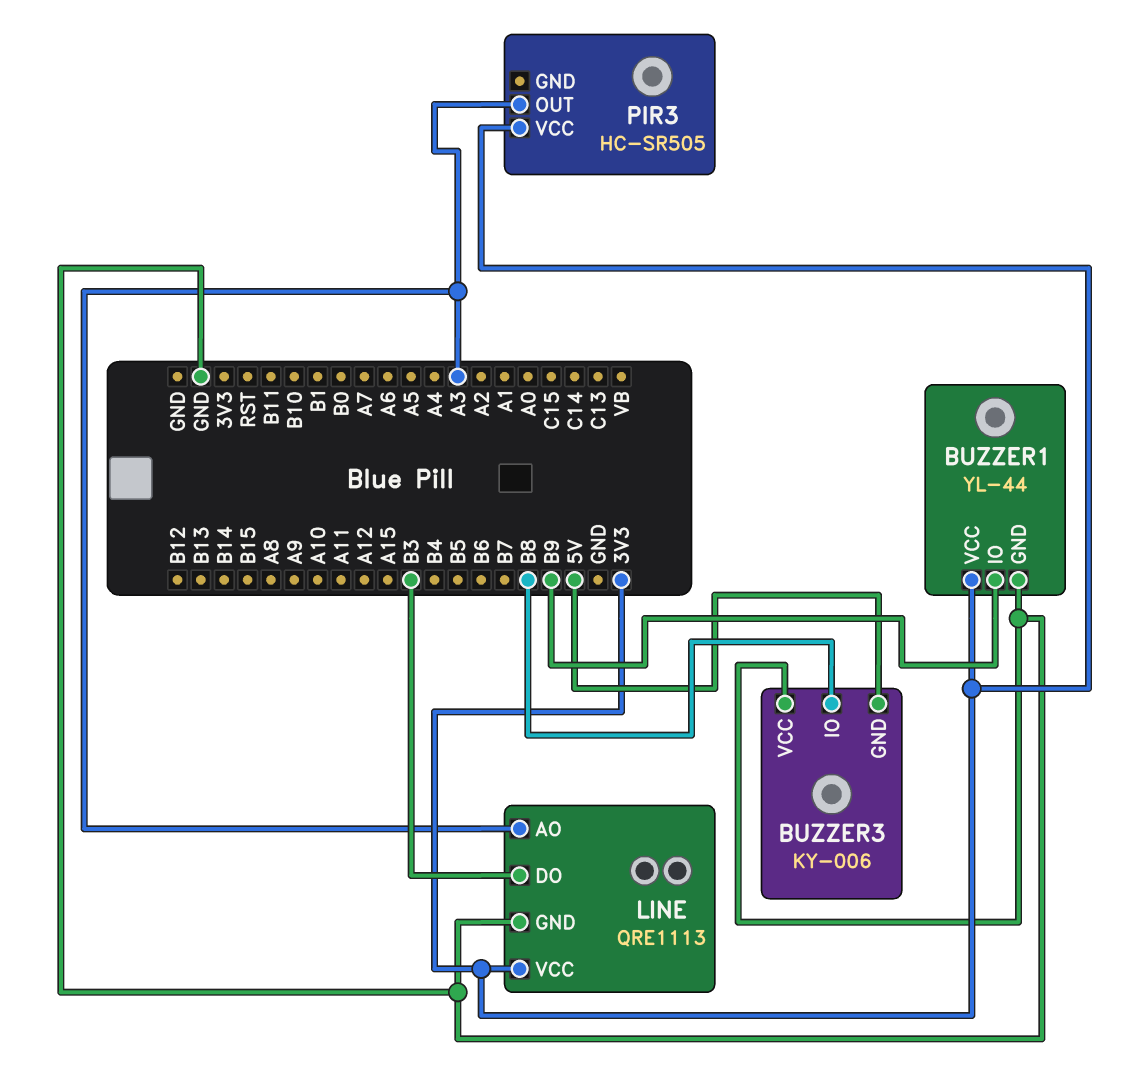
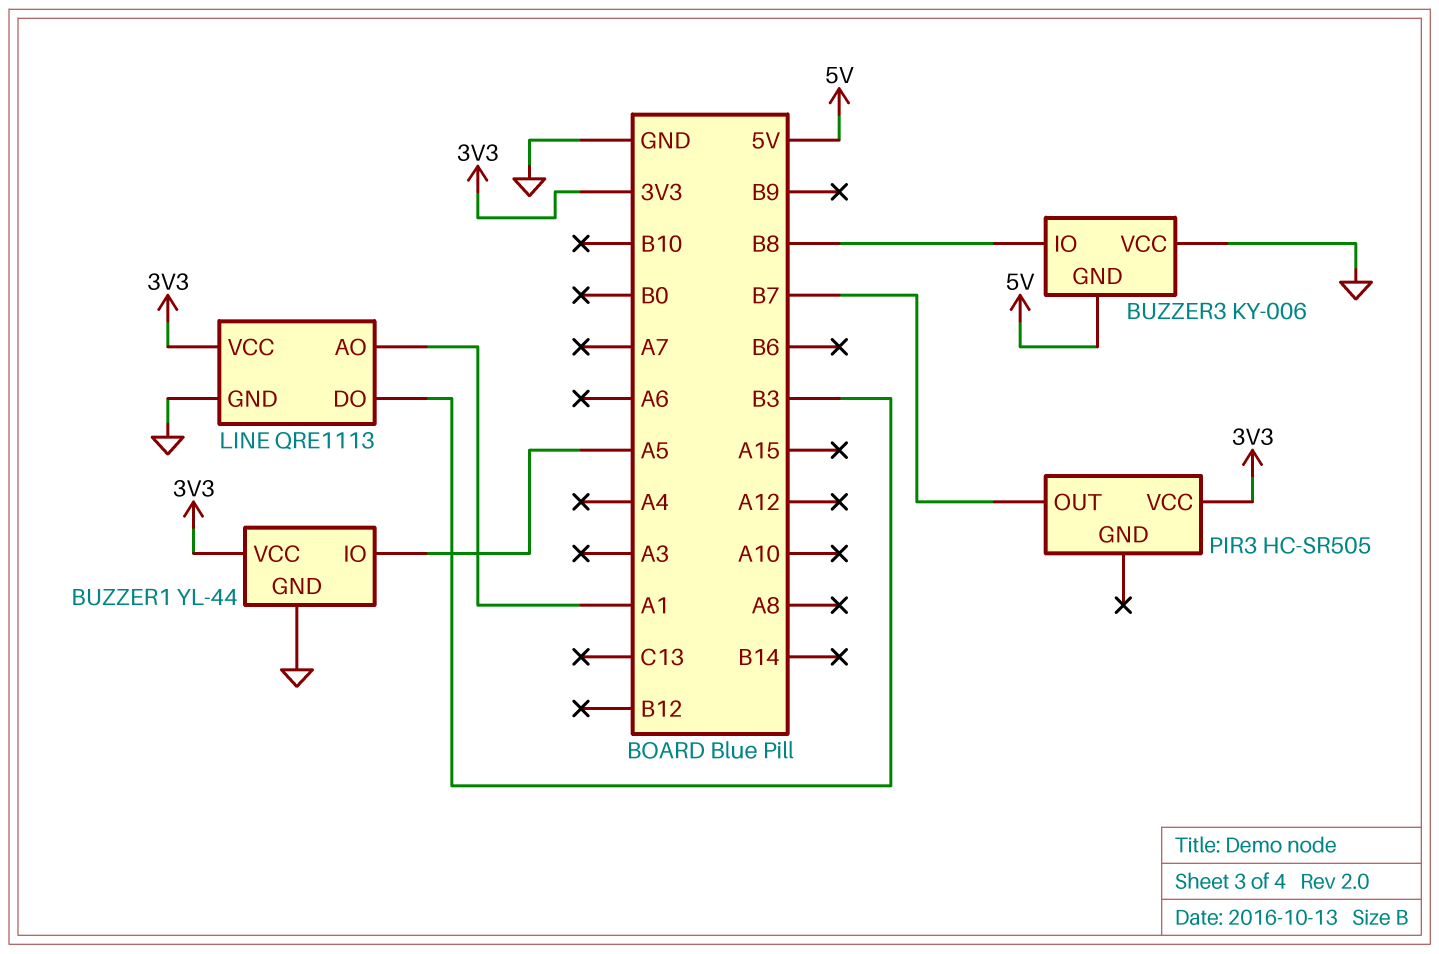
BUZZER1 pin IO: B9 -> A5
LINE pin AO: A3 -> A1
PIR3 pin OUT: A3 -> B7

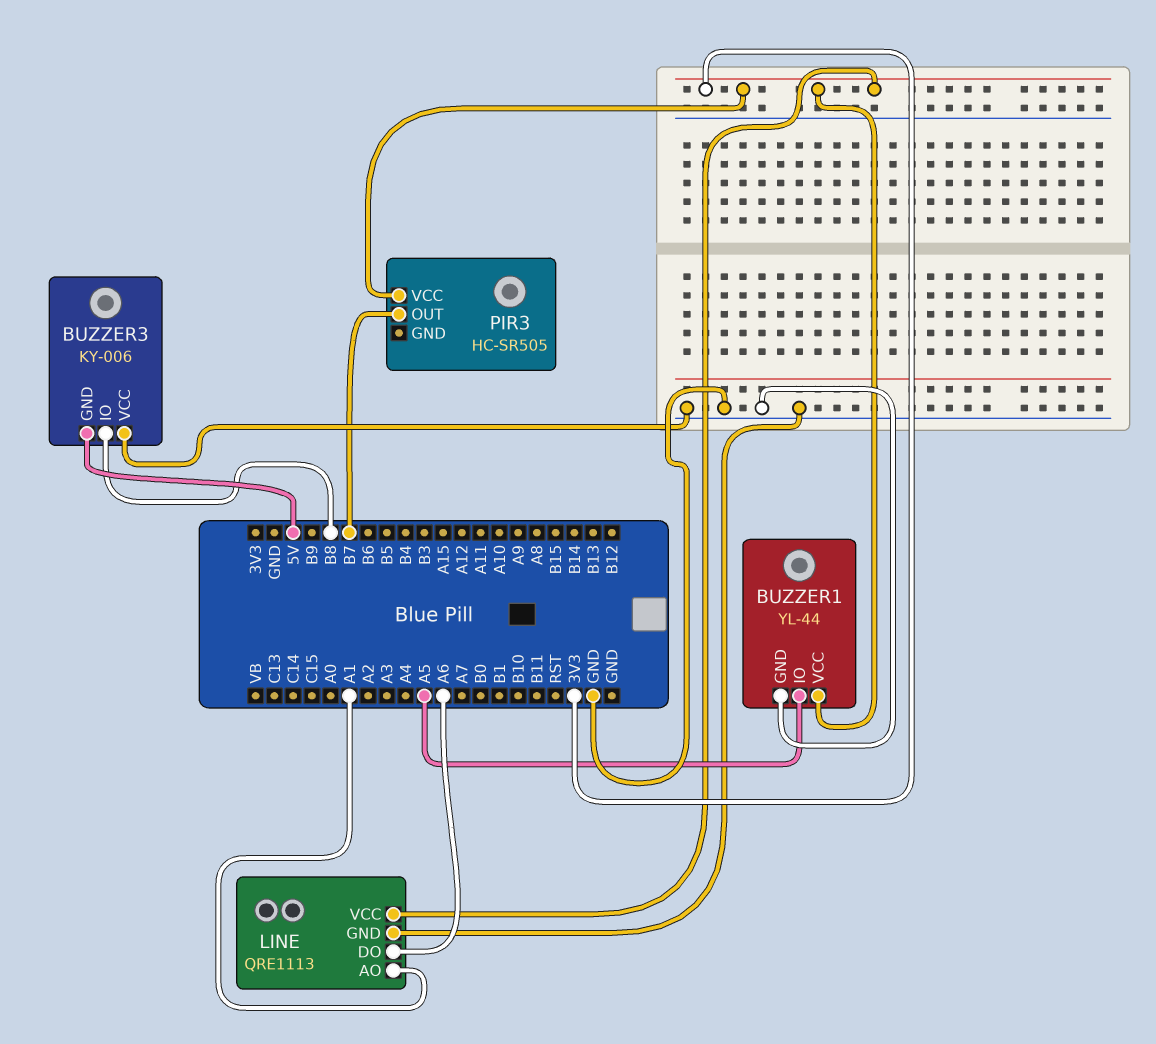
LINE pin DO: B3 -> A6

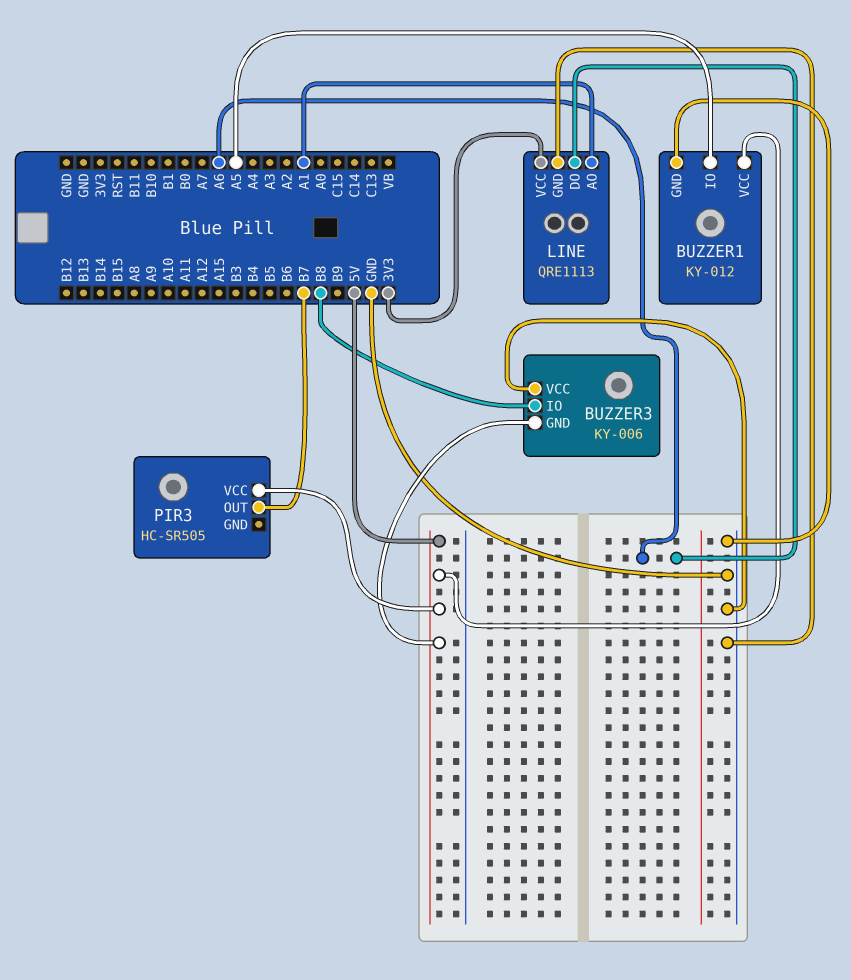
BUZZER1: YL-44 -> KY-012
BUZZER1 pin VCC: 3V3 -> 5V
PIR3 pin VCC: 3V3 -> 5V

